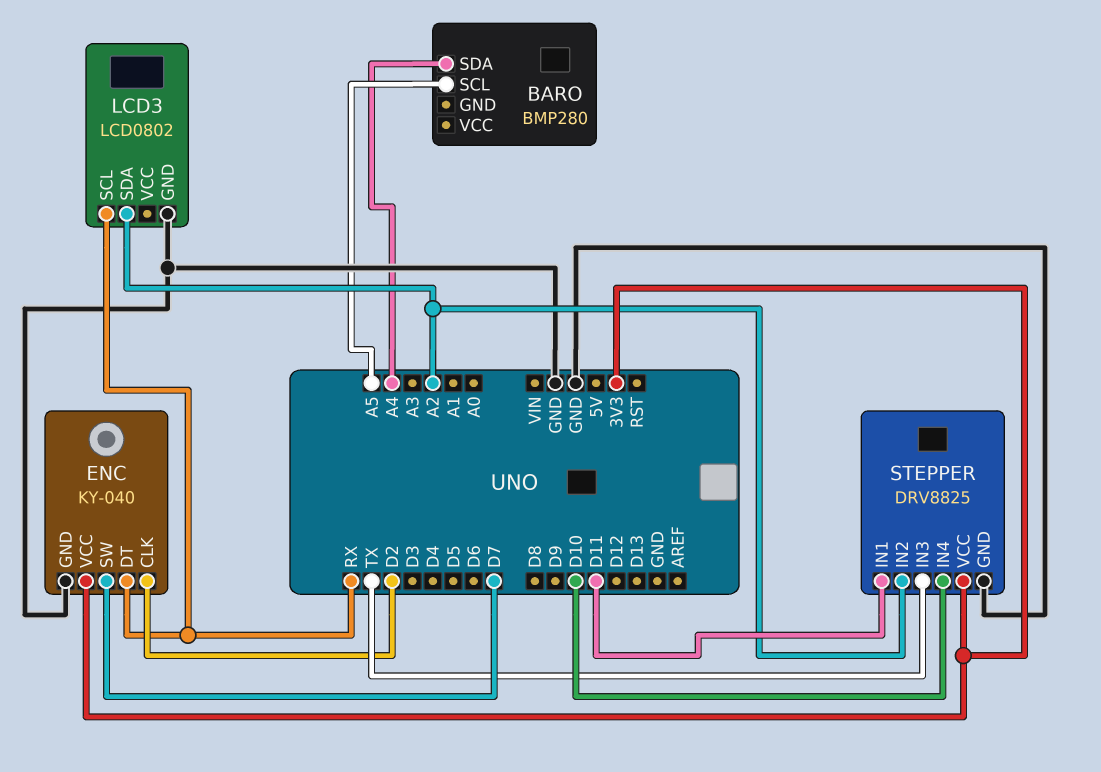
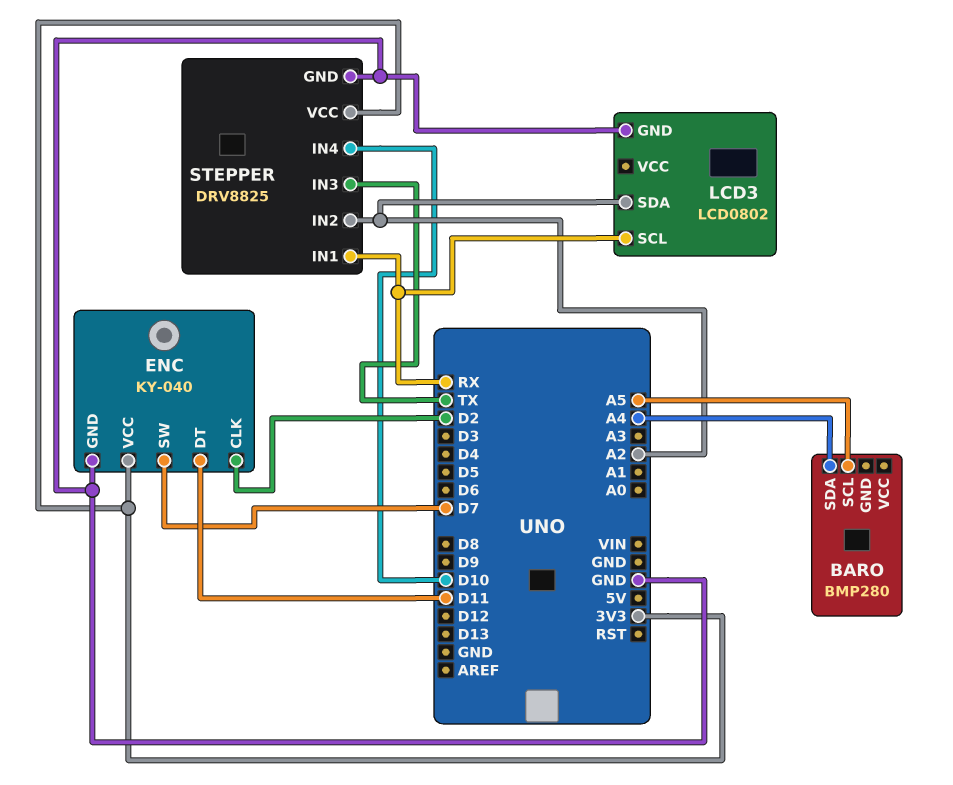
ENC pin DT: RX -> D11
STEPPER pin IN1: D11 -> RX

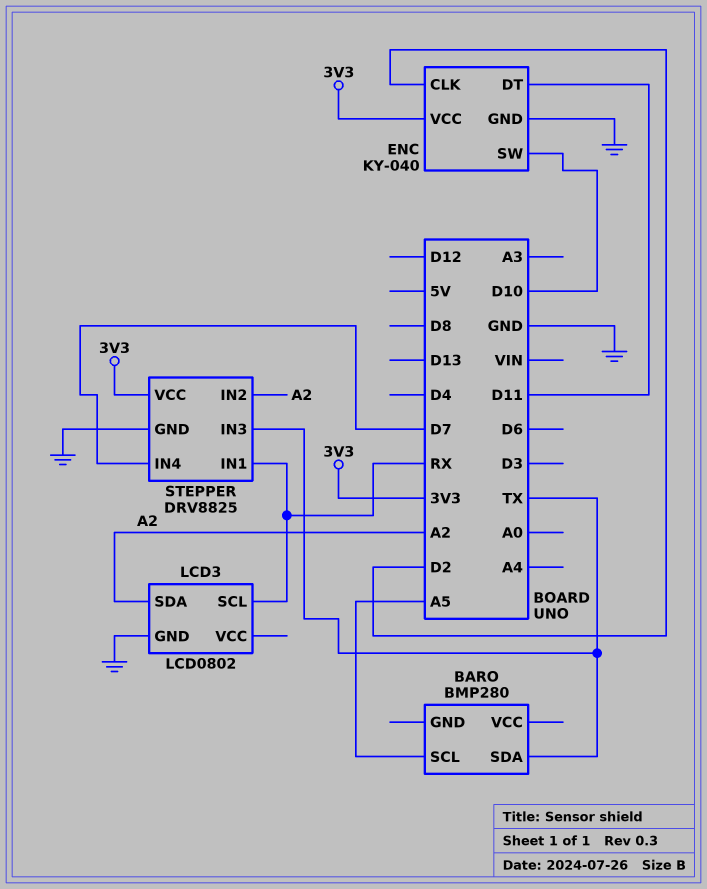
BARO pin SDA: A4 -> TX
ENC pin SW: D7 -> D10
STEPPER pin IN4: D10 -> D7

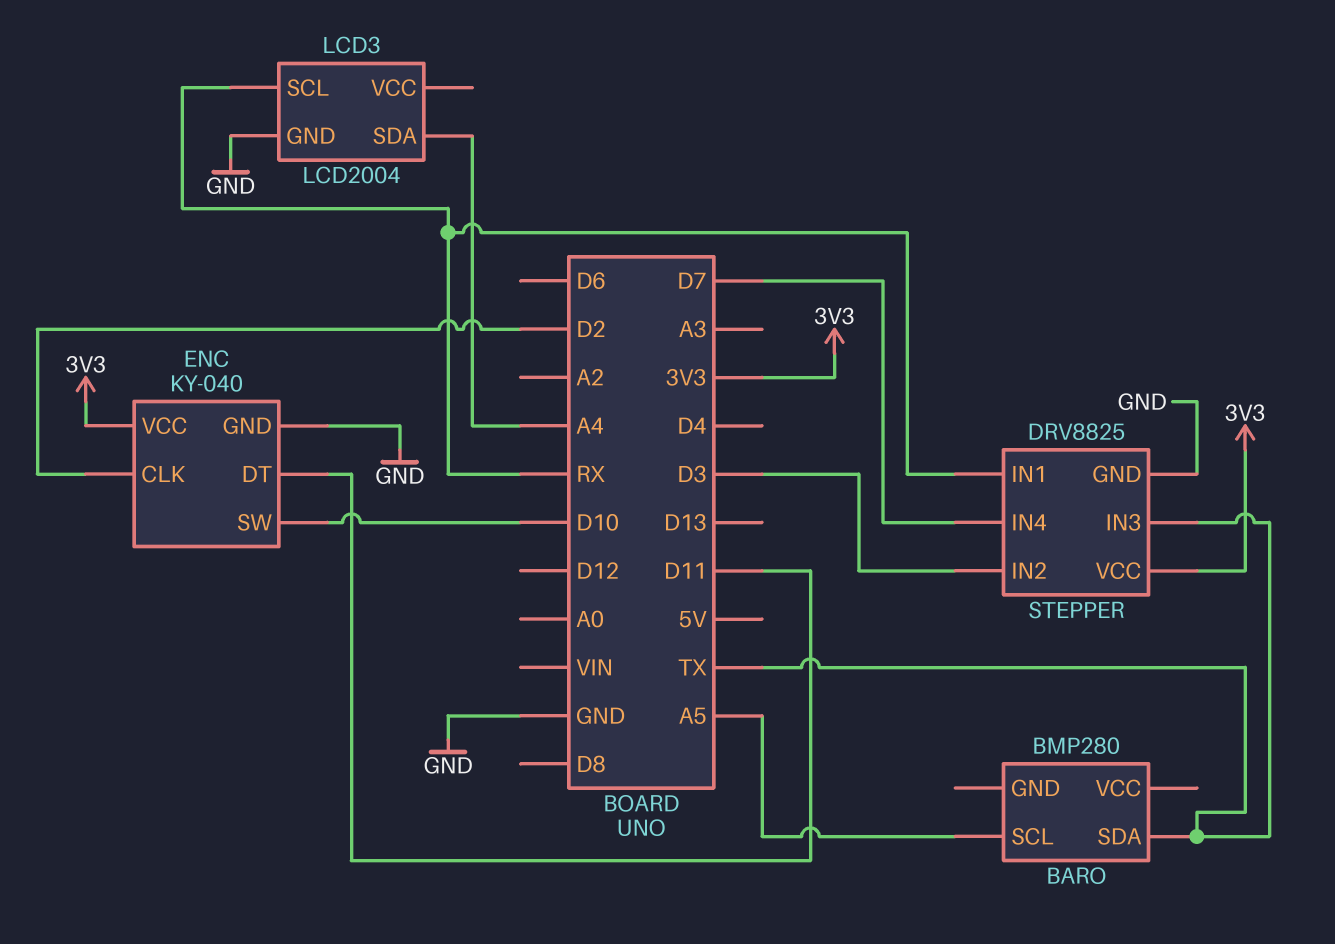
LCD3: LCD0802 -> LCD2004
LCD3 pin SDA: A2 -> A4
STEPPER pin IN2: A2 -> D3

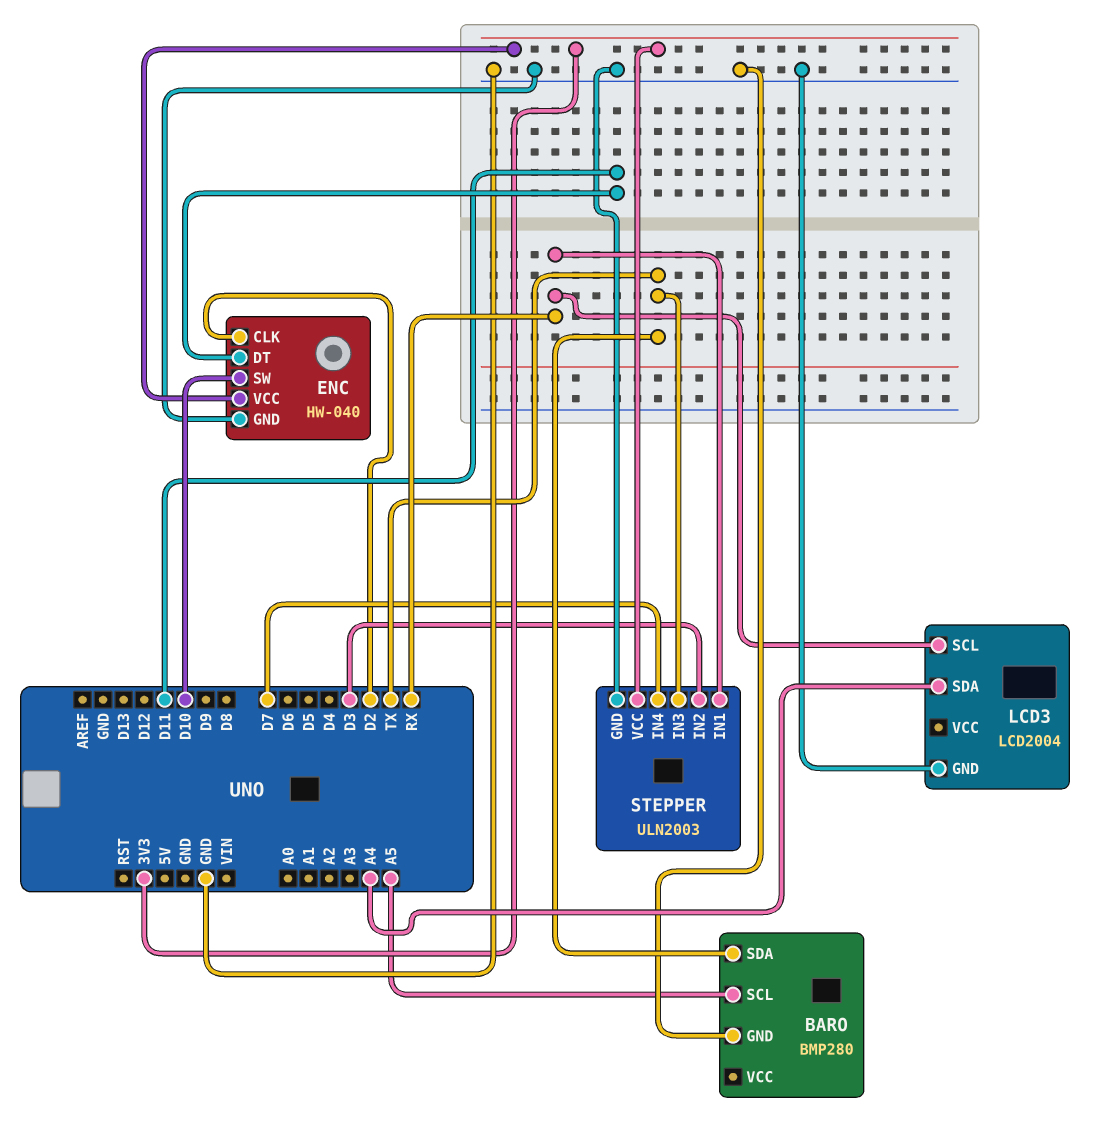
BARO pin GND: none -> GND
ENC: KY-040 -> HW-040
STEPPER: DRV8825 -> ULN2003

